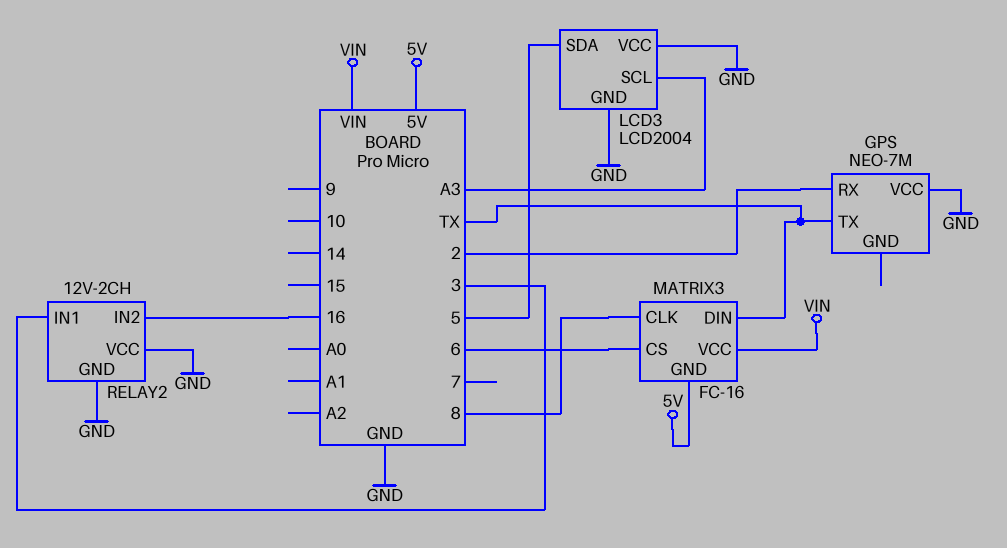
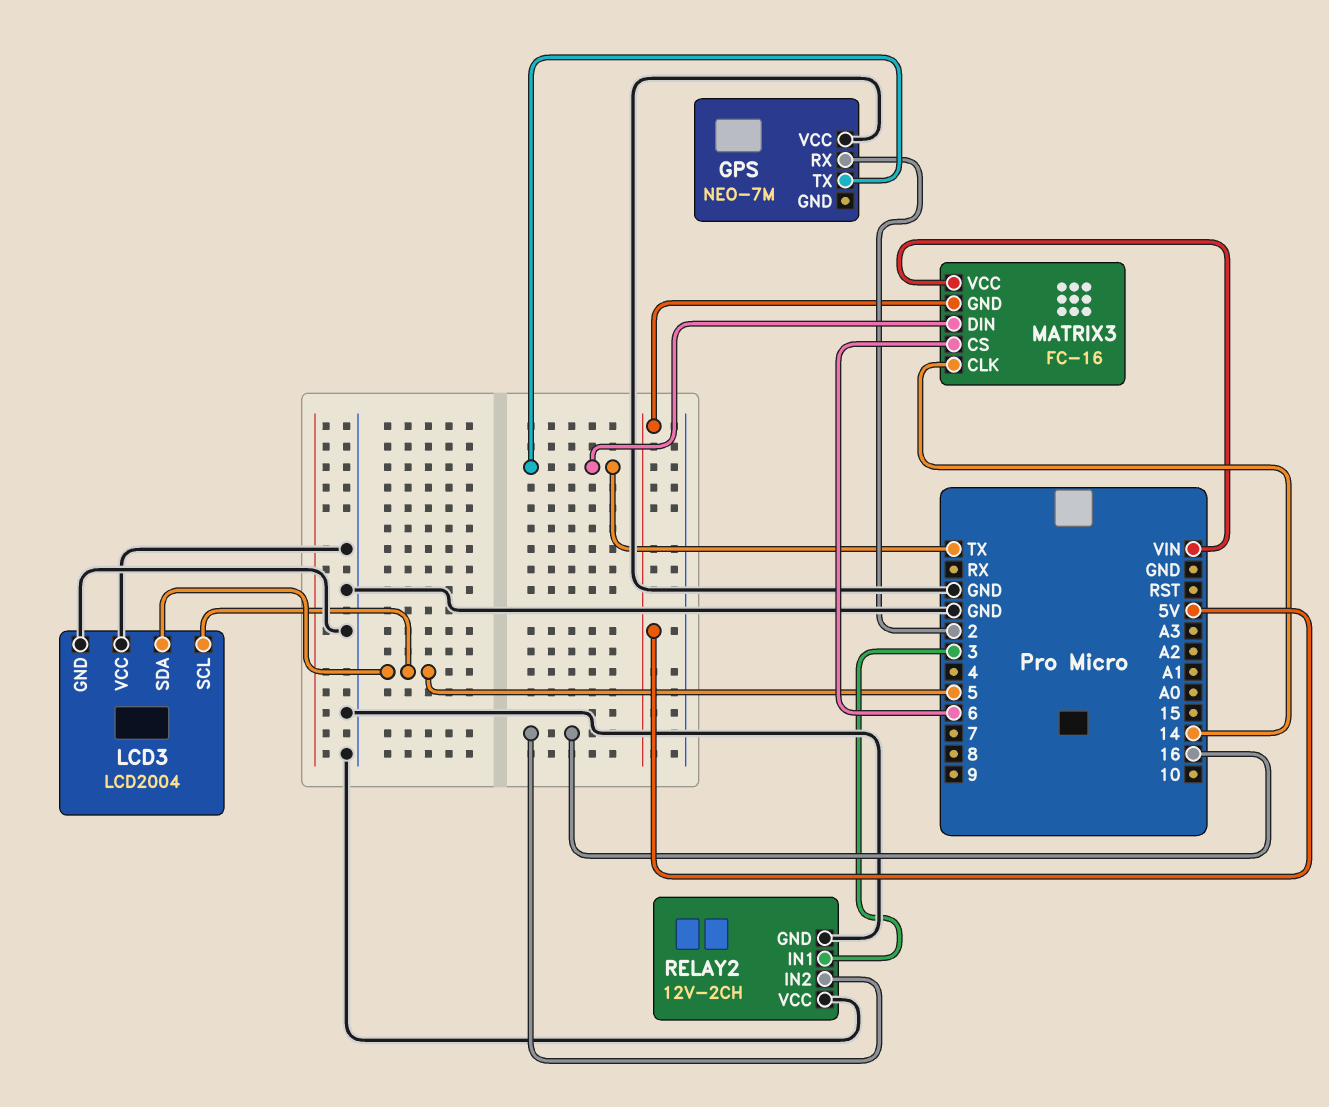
LCD3 pin SCL: A3 -> 5
MATRIX3 pin CLK: 8 -> 14

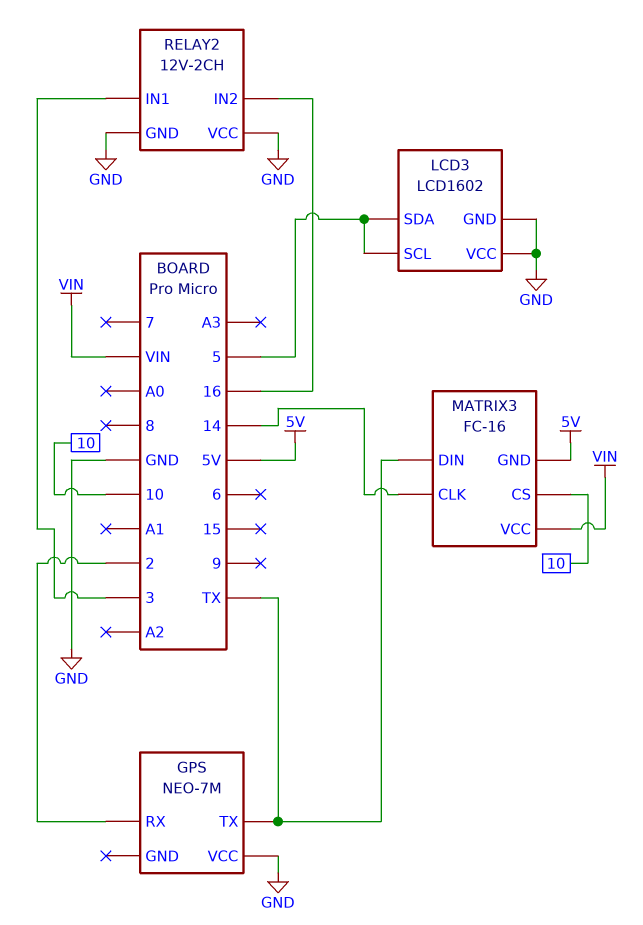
LCD3: LCD2004 -> LCD1602
MATRIX3 pin CS: 6 -> 10

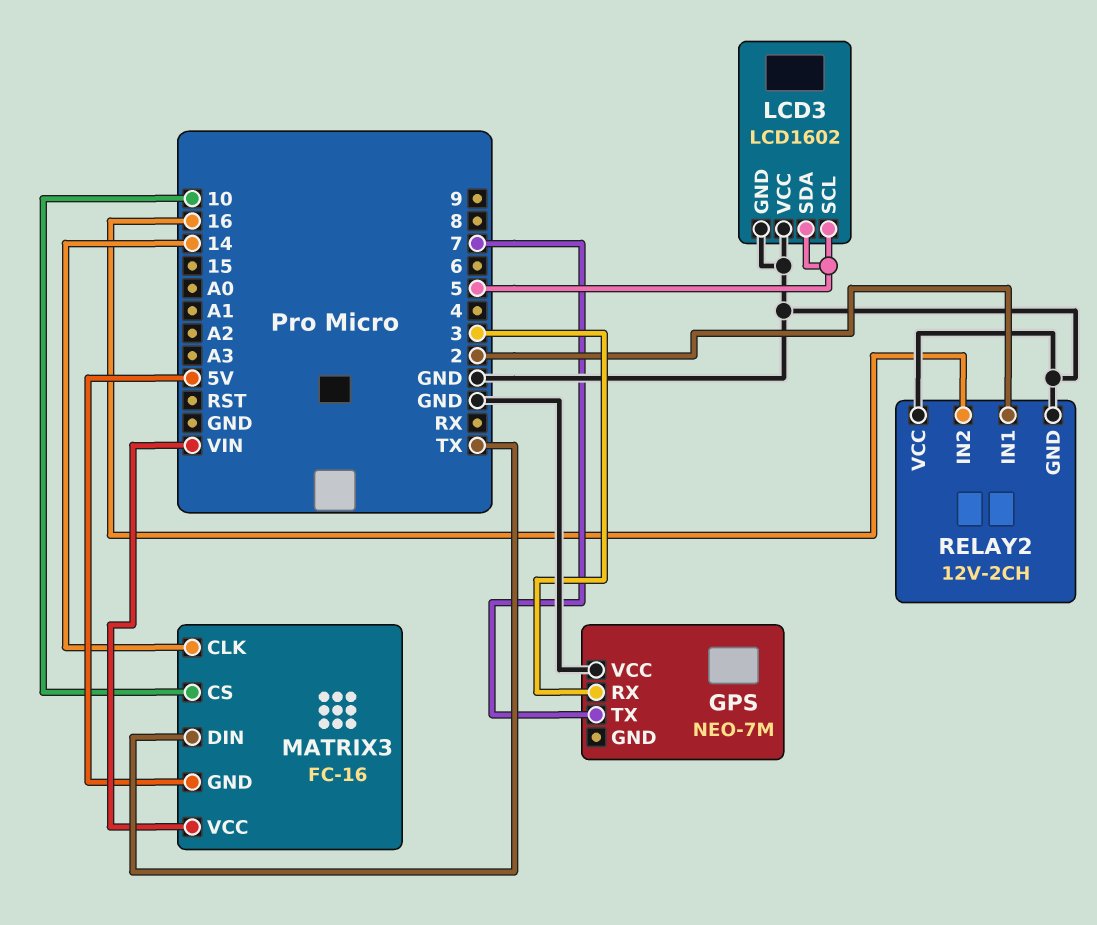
GPS pin RX: 2 -> 3
GPS pin TX: TX -> 7
RELAY2 pin IN1: 3 -> 2

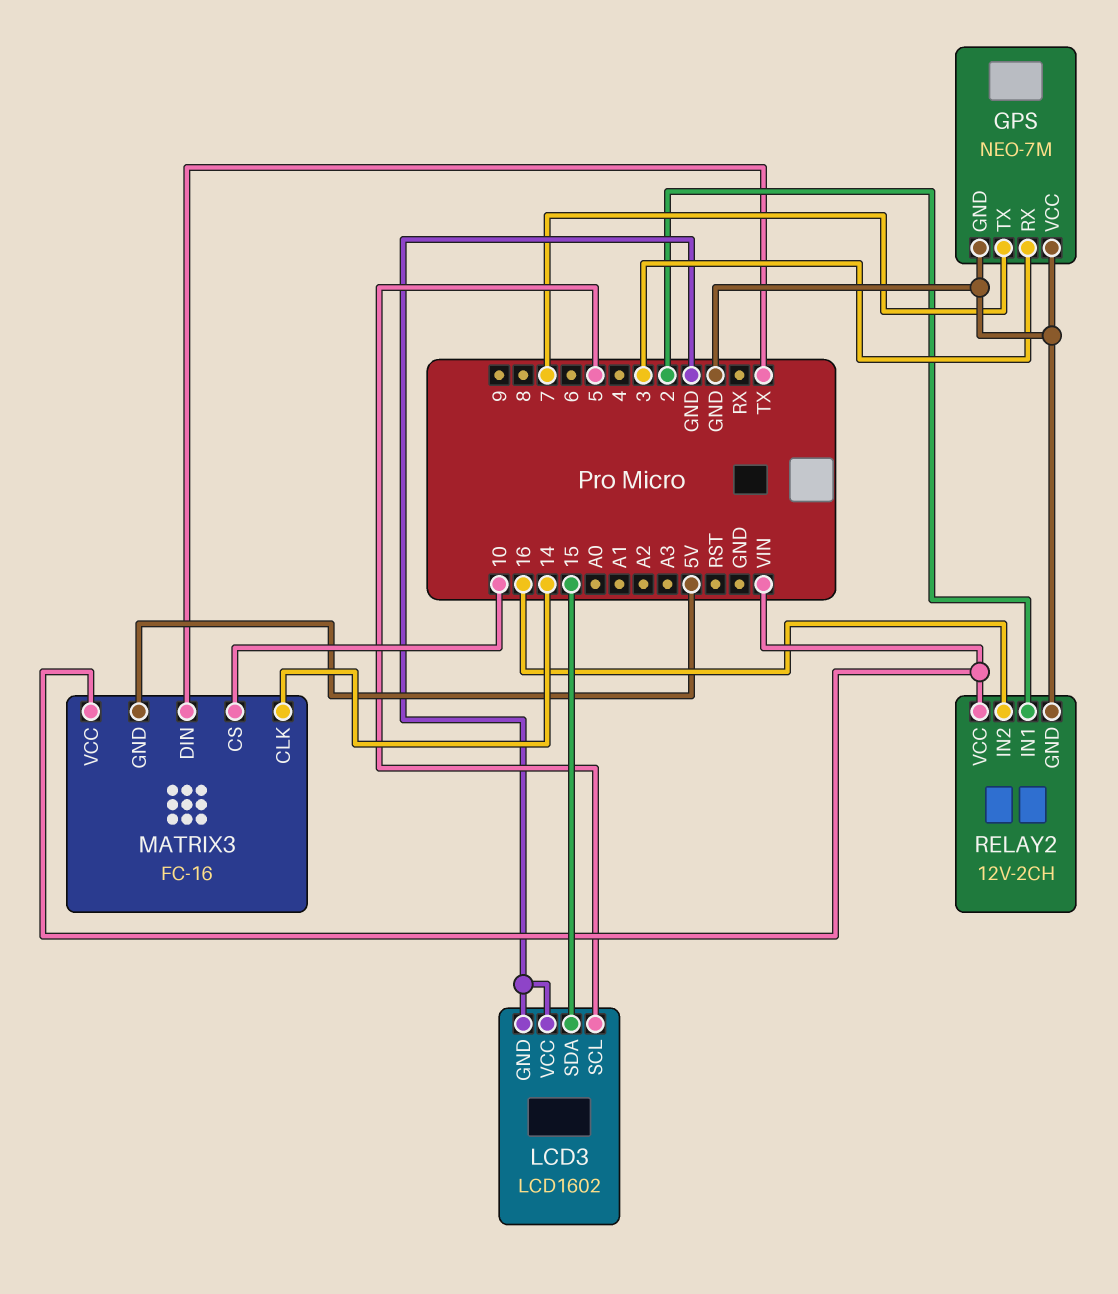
GPS pin GND: none -> GND
LCD3 pin SDA: 5 -> 15
RELAY2 pin VCC: GND -> VIN

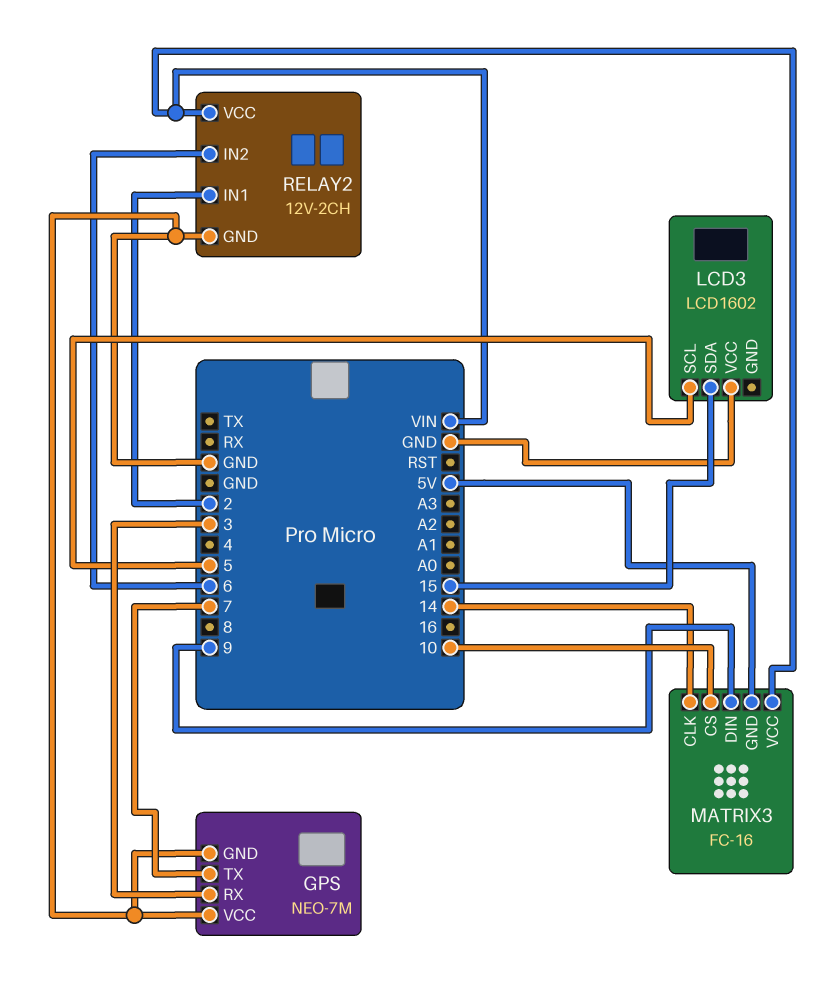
LCD3 pin GND: GND -> none
MATRIX3 pin DIN: TX -> 9
RELAY2 pin IN2: 16 -> 6

